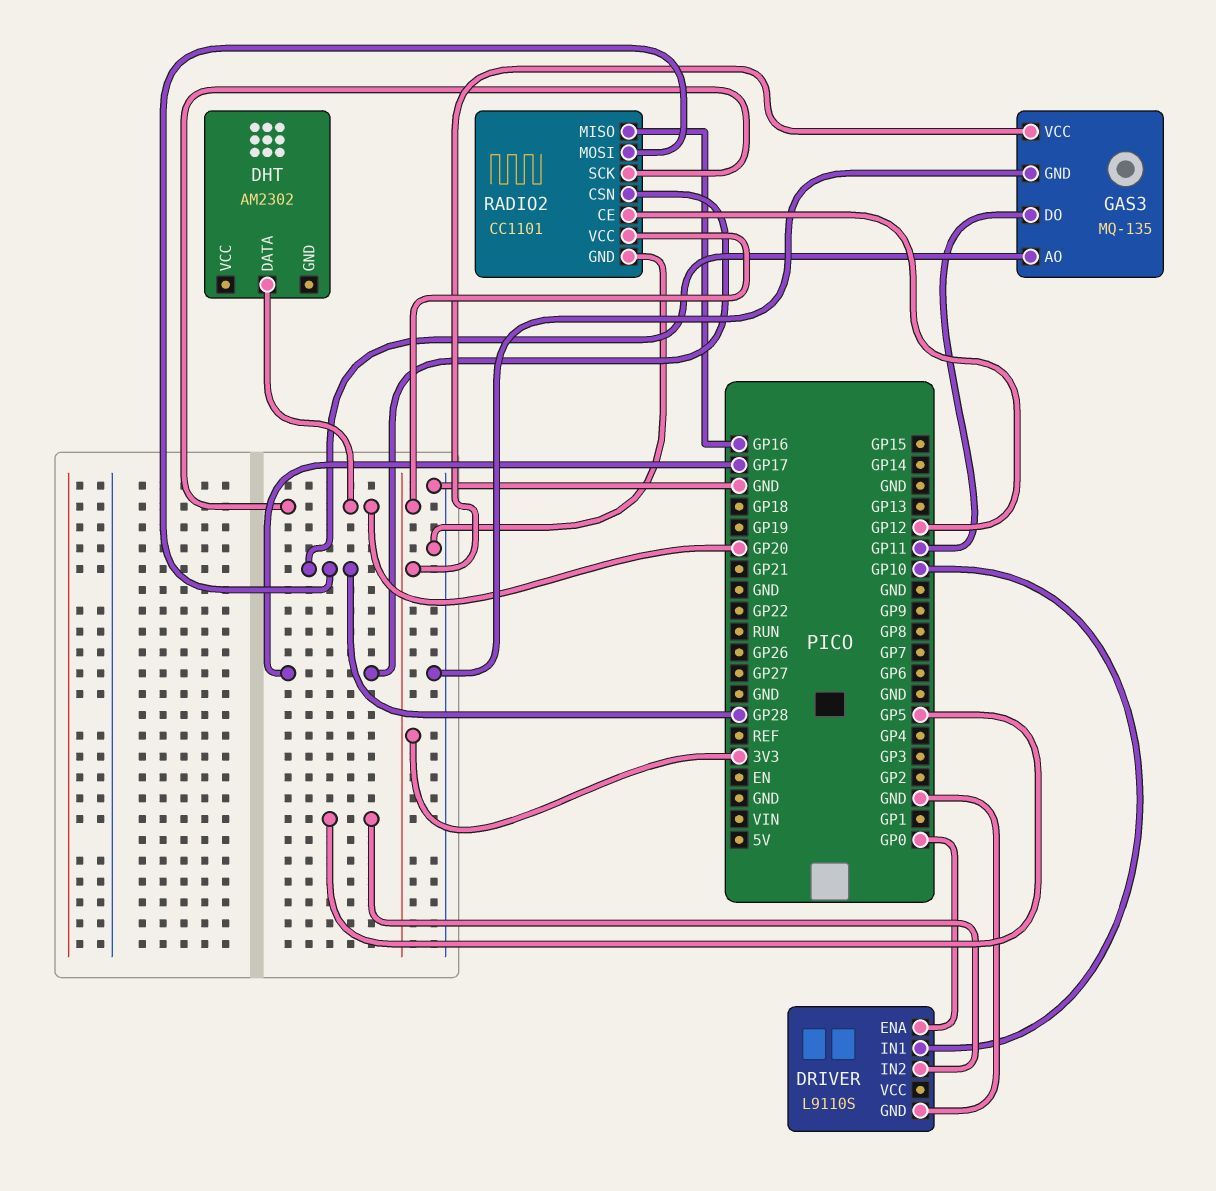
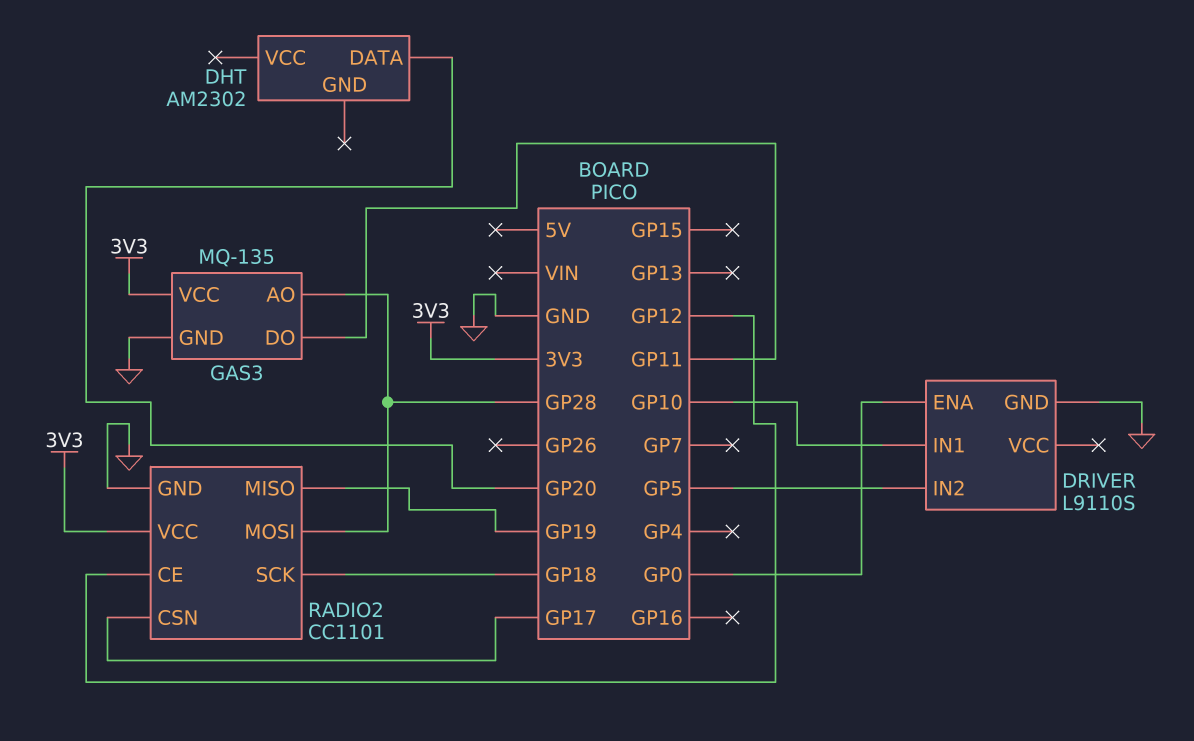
RADIO2 pin MISO: GP16 -> GP19
RADIO2 pin SCK: GP20 -> GP18

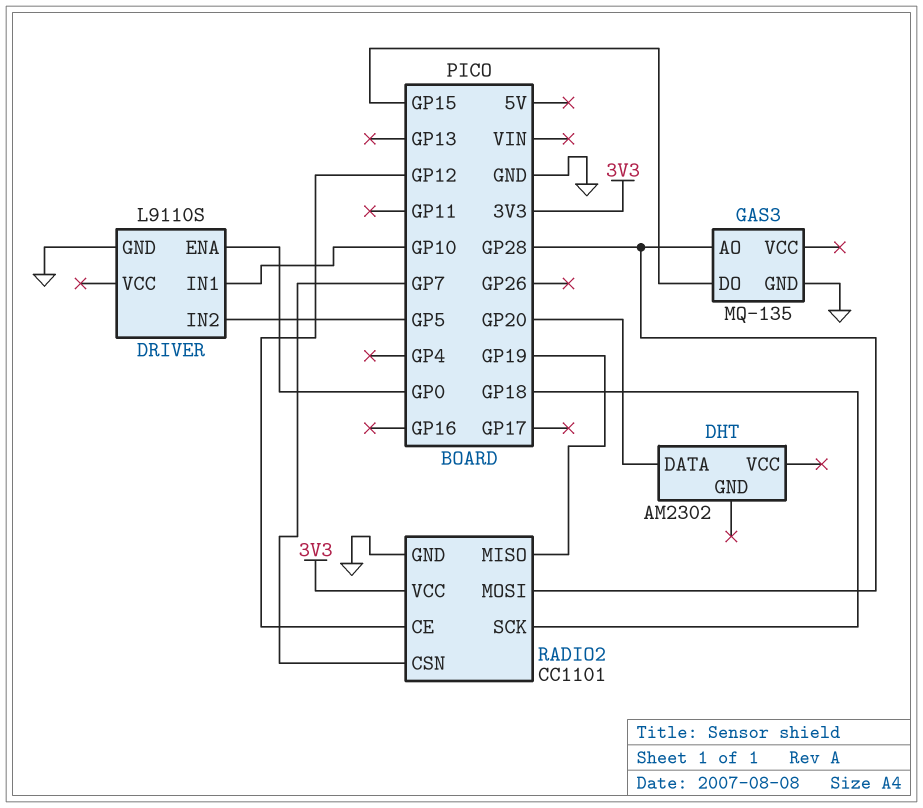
GAS3 pin DO: GP11 -> GP15
GAS3 pin VCC: 3V3 -> none
RADIO2 pin CSN: GP17 -> GP7

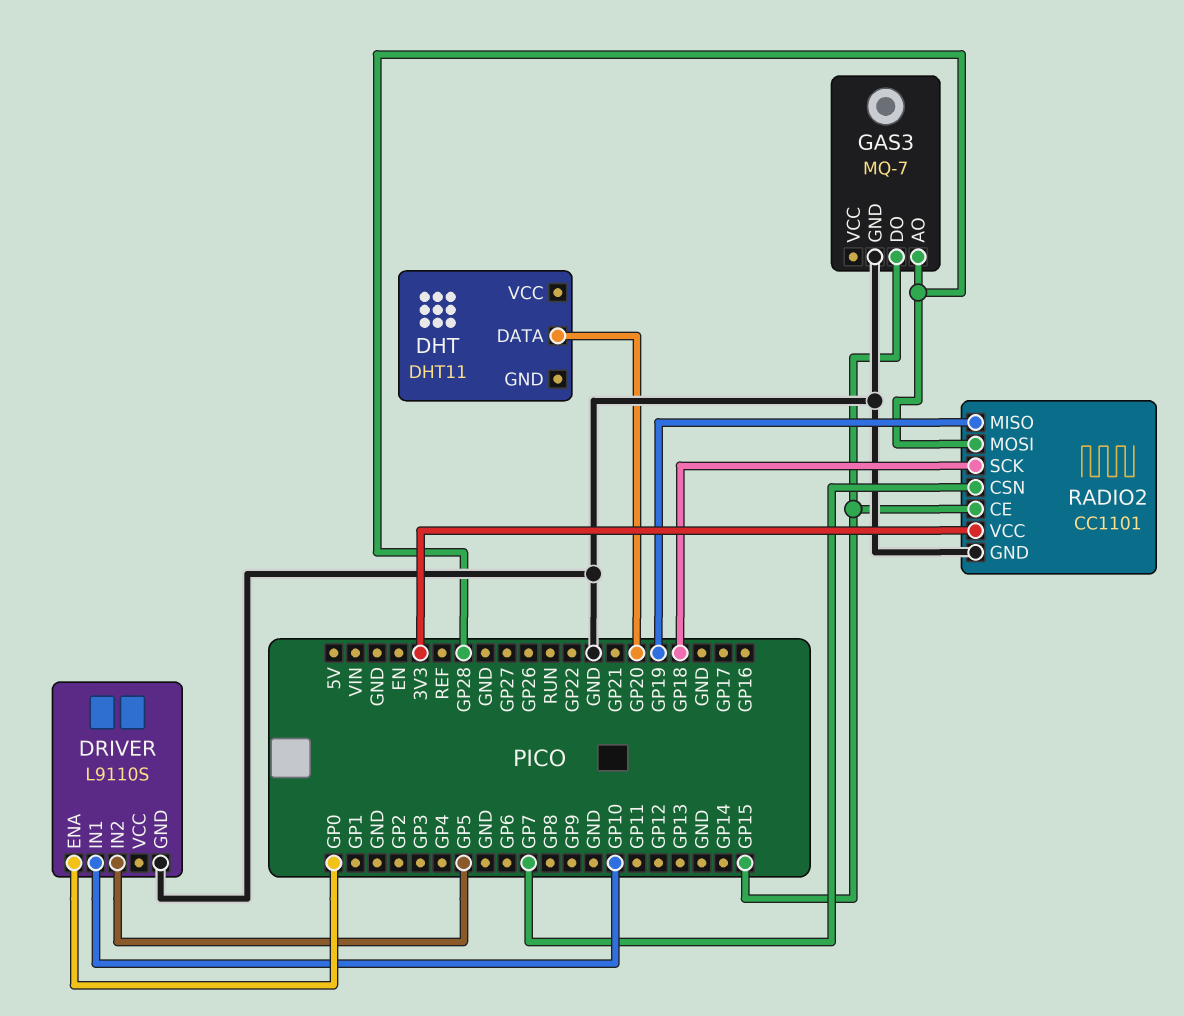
DHT: AM2302 -> DHT11
GAS3: MQ-135 -> MQ-7
RADIO2 pin CE: GP12 -> GP15

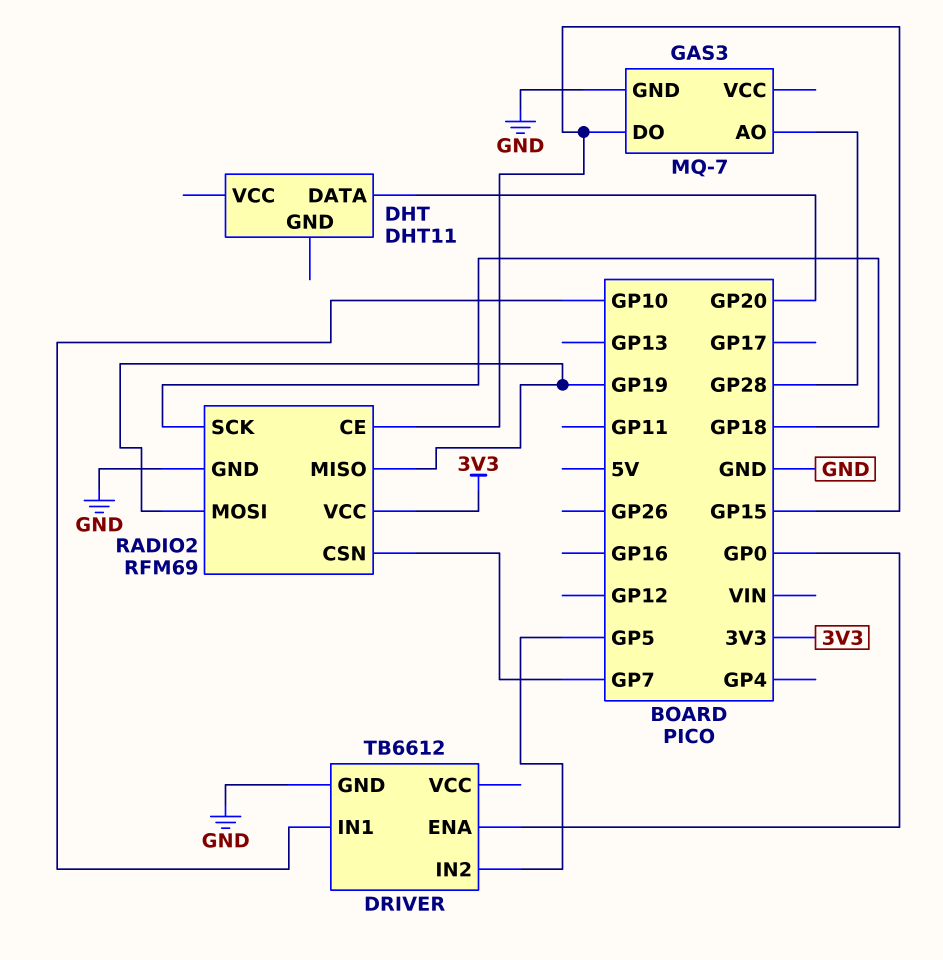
DRIVER: L9110S -> TB6612
RADIO2: CC1101 -> RFM69
RADIO2 pin MOSI: GP28 -> GP19

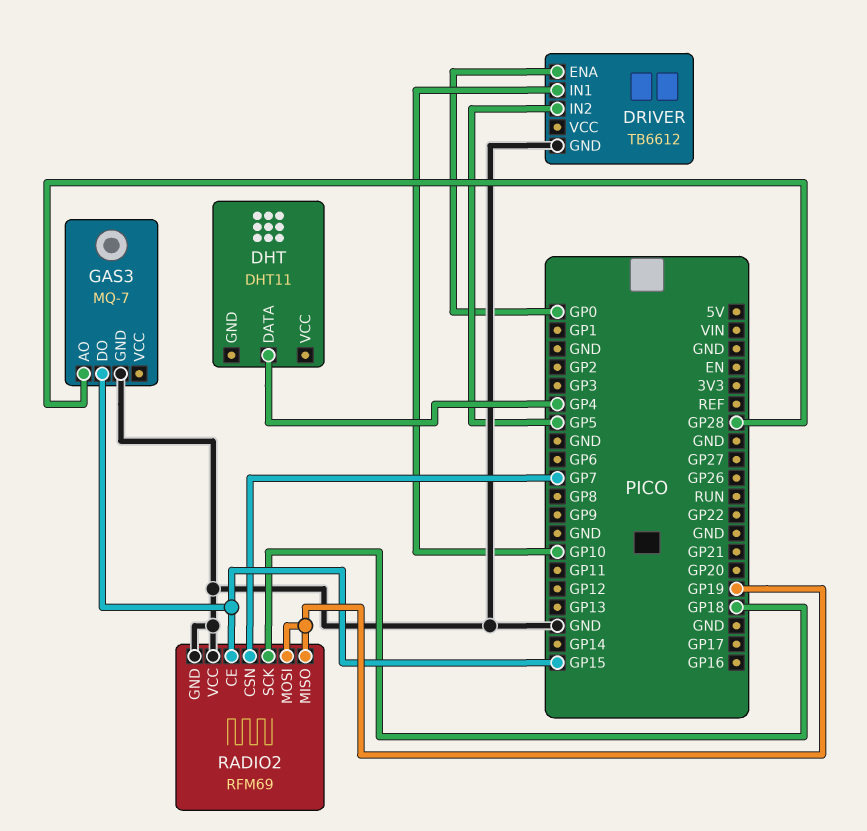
DHT pin DATA: GP20 -> GP4
RADIO2 pin VCC: 3V3 -> GND

